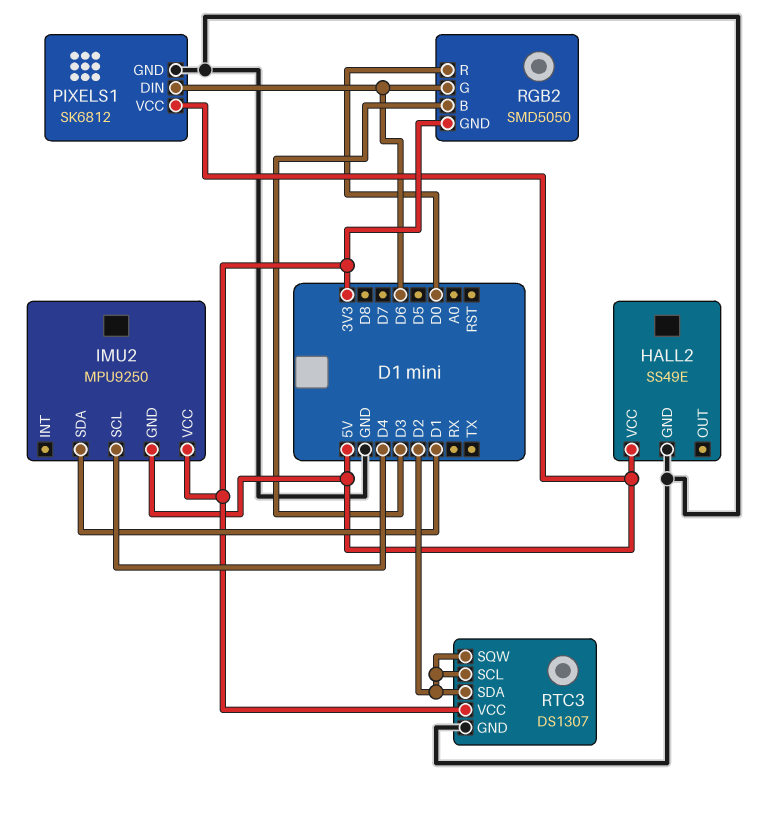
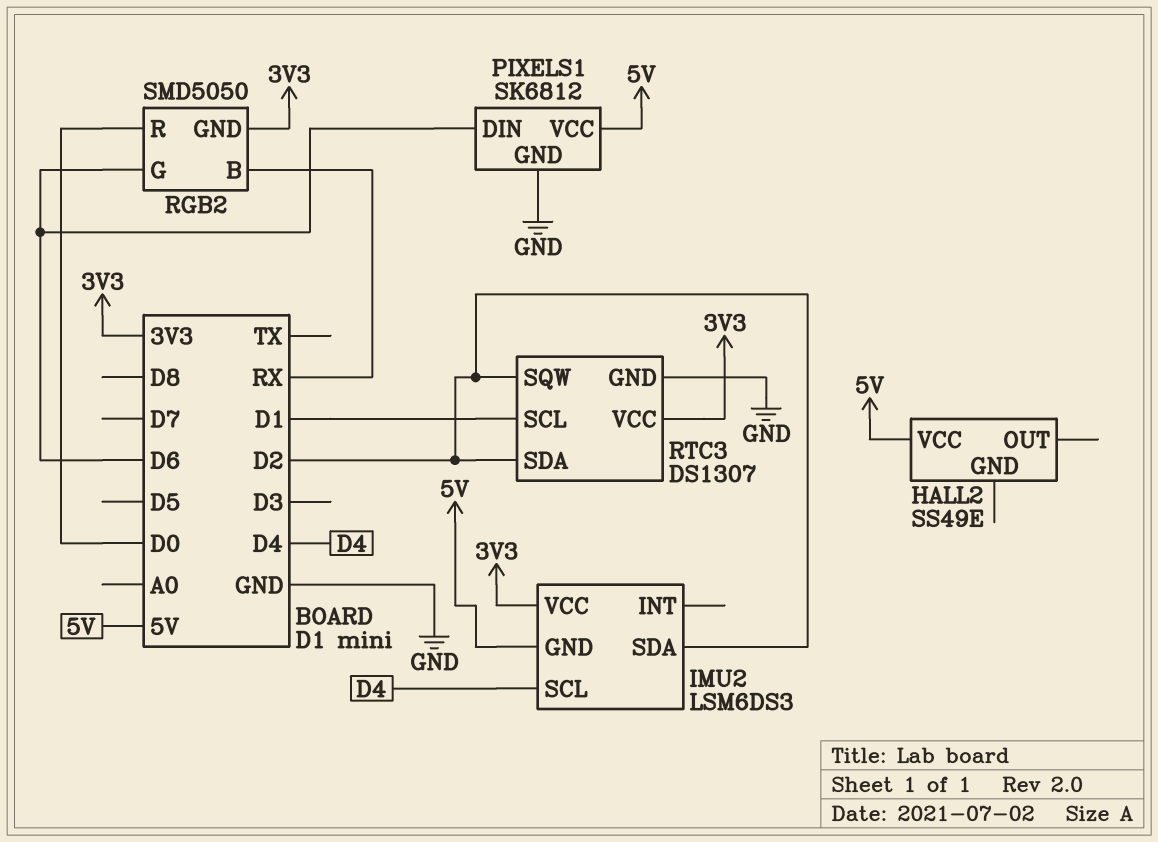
HALL2 pin GND: GND -> none
IMU2: MPU9250 -> LSM6DS3
IMU2 pin SDA: D1 -> D2
RGB2 pin B: D3 -> RX
RTC3 pin SCL: D2 -> D1

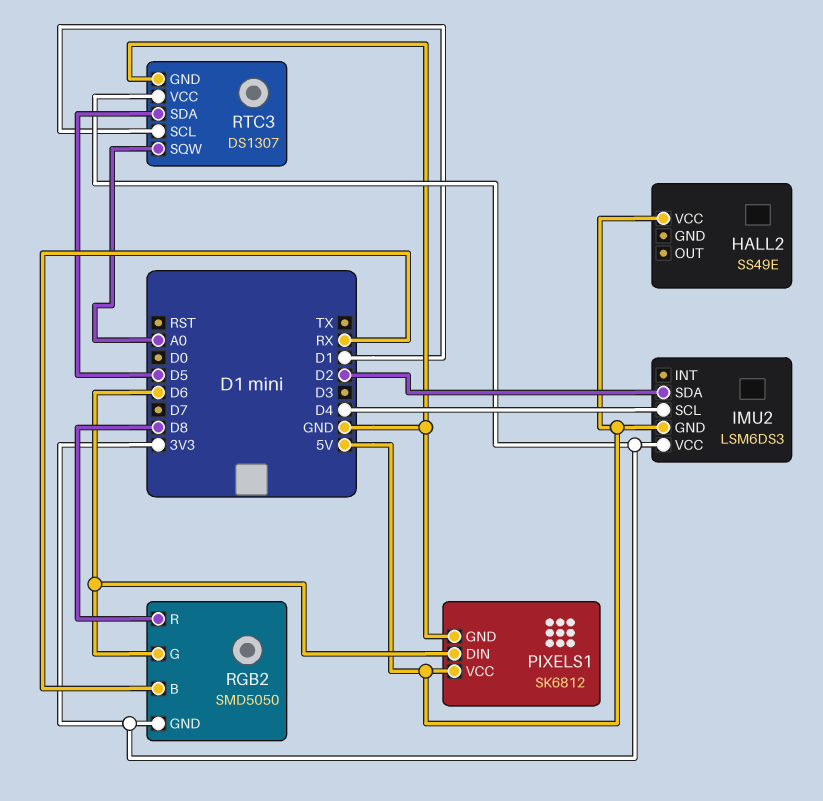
RGB2 pin R: D0 -> D8
RTC3 pin SDA: D2 -> D5
RTC3 pin SQW: D2 -> A0

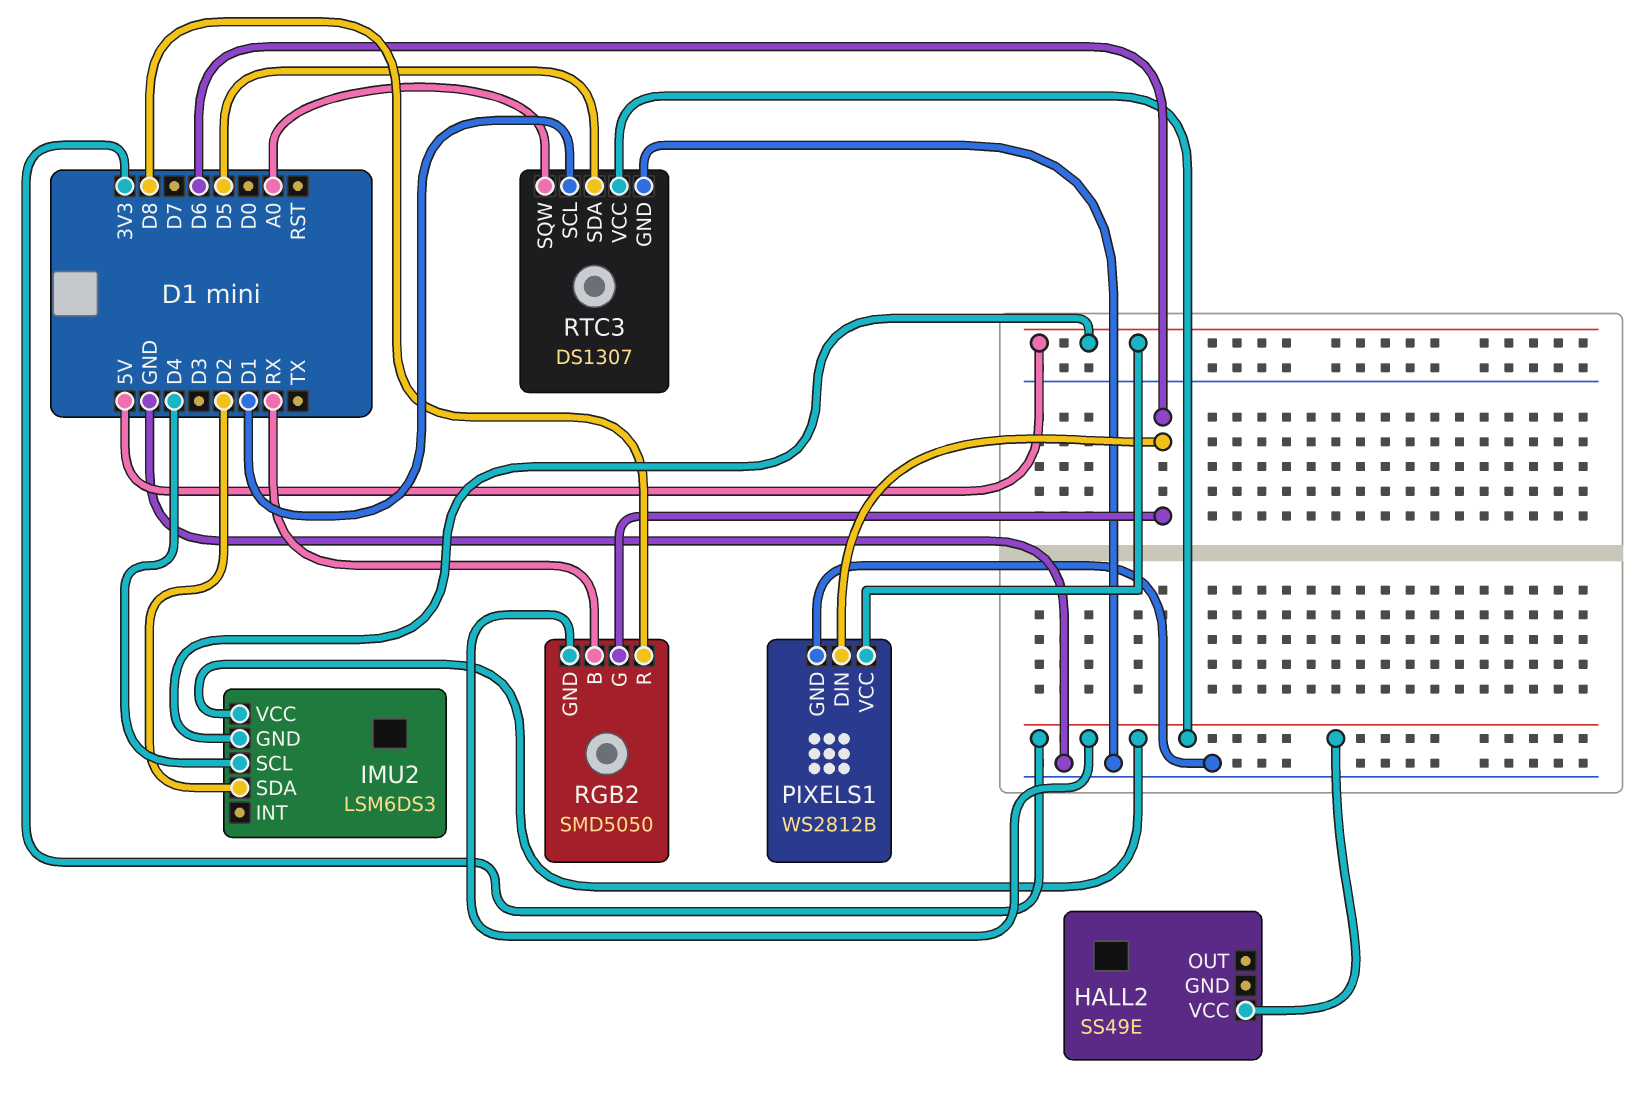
HALL2 pin VCC: 5V -> 3V3
PIXELS1: SK6812 -> WS2812B

